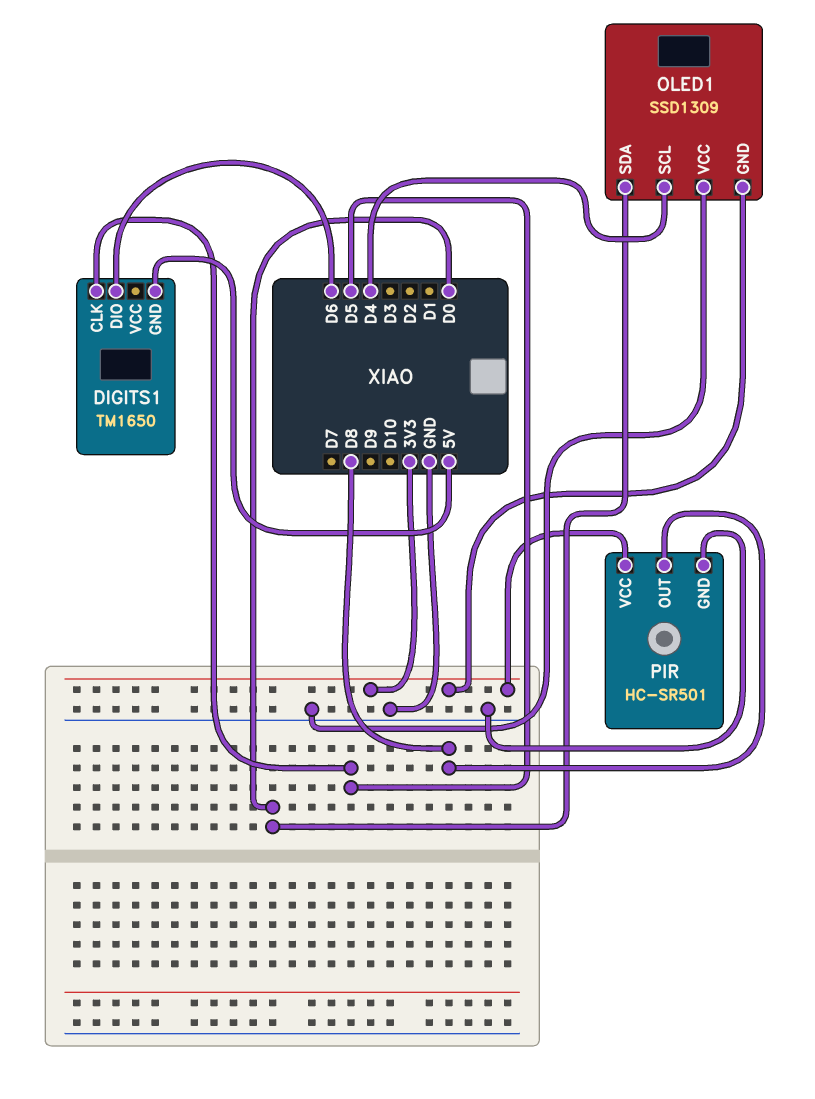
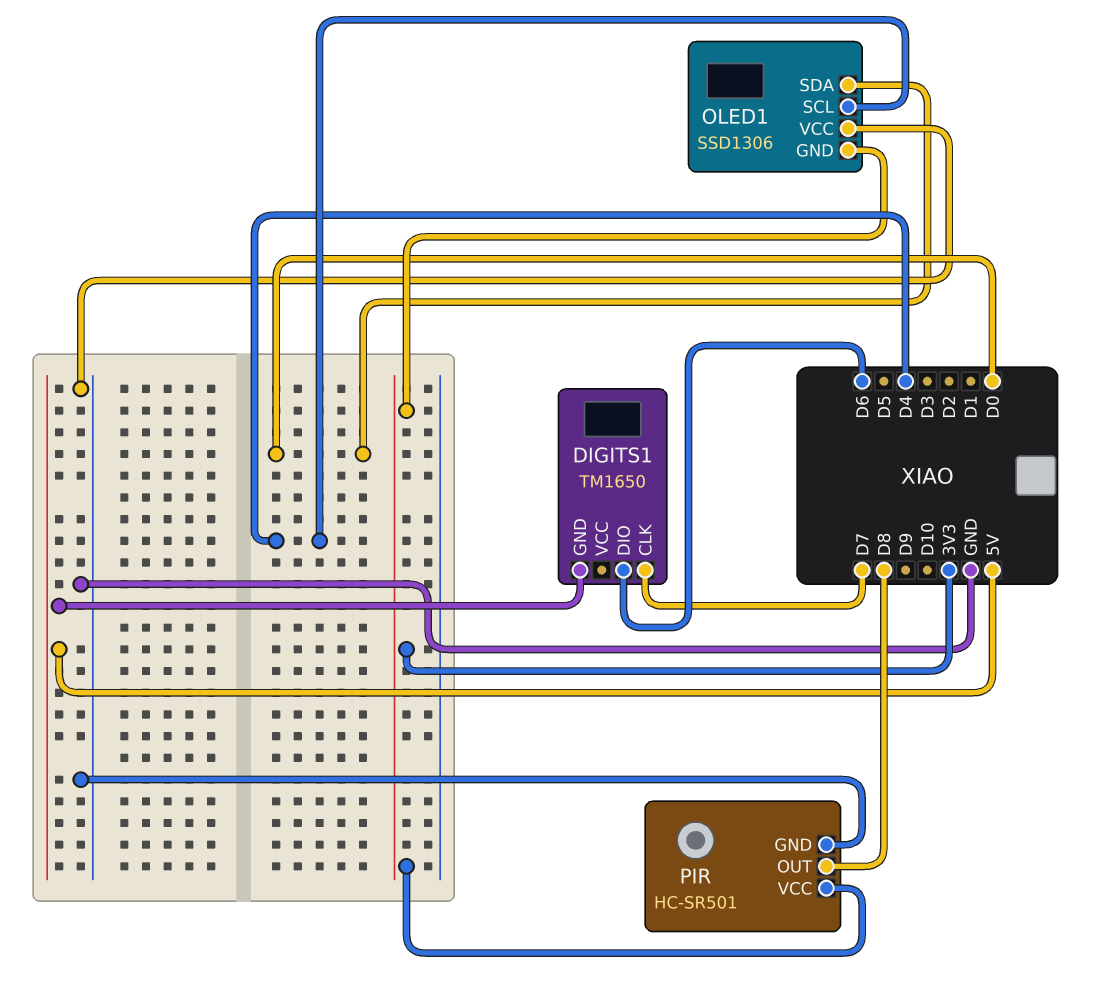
DIGITS1 pin CLK: D5 -> D7
OLED1: SSD1309 -> SSD1306

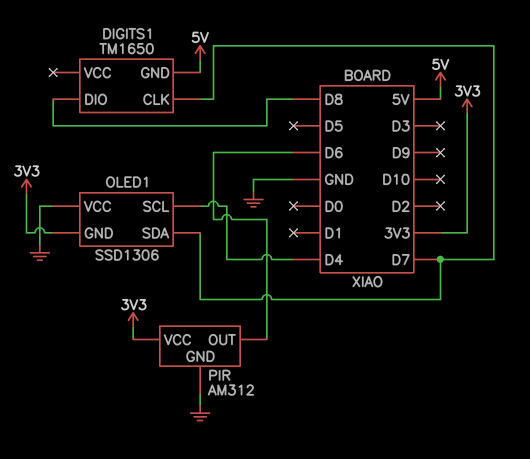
DIGITS1 pin DIO: D6 -> D8
OLED1 pin SDA: D0 -> D7
PIR: HC-SR501 -> AM312
PIR pin OUT: D8 -> D6

